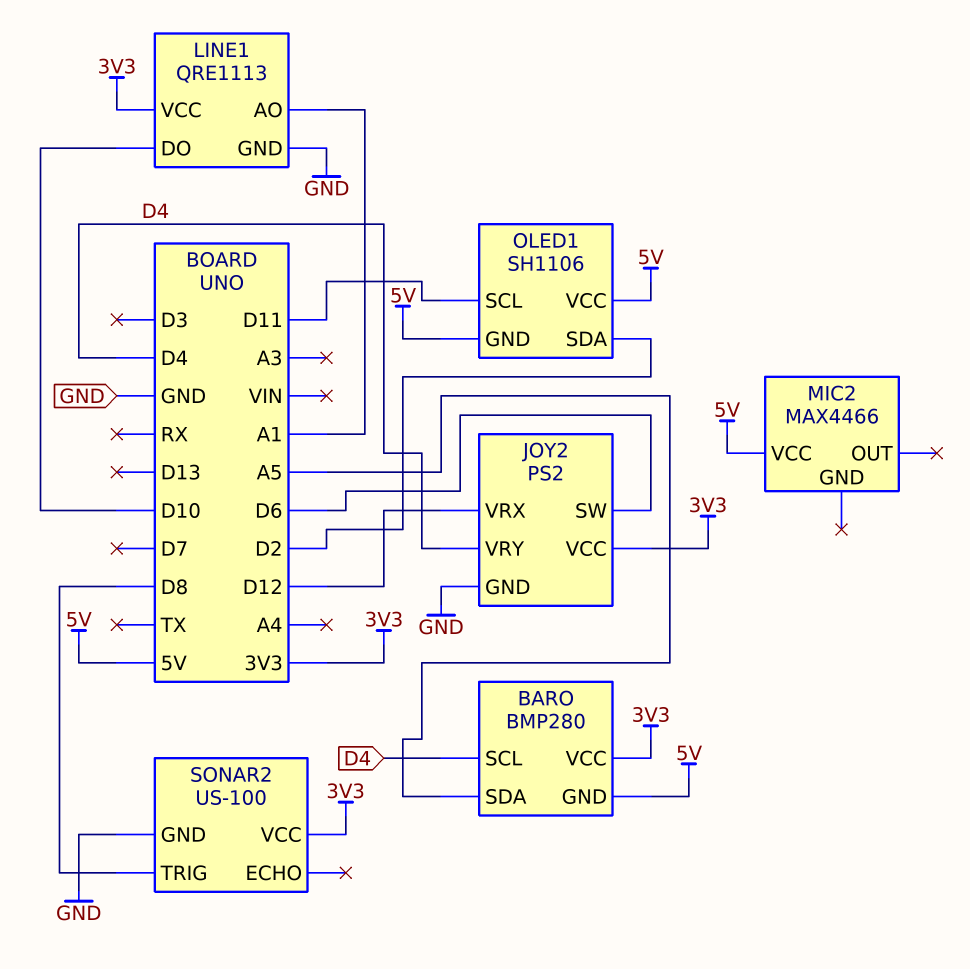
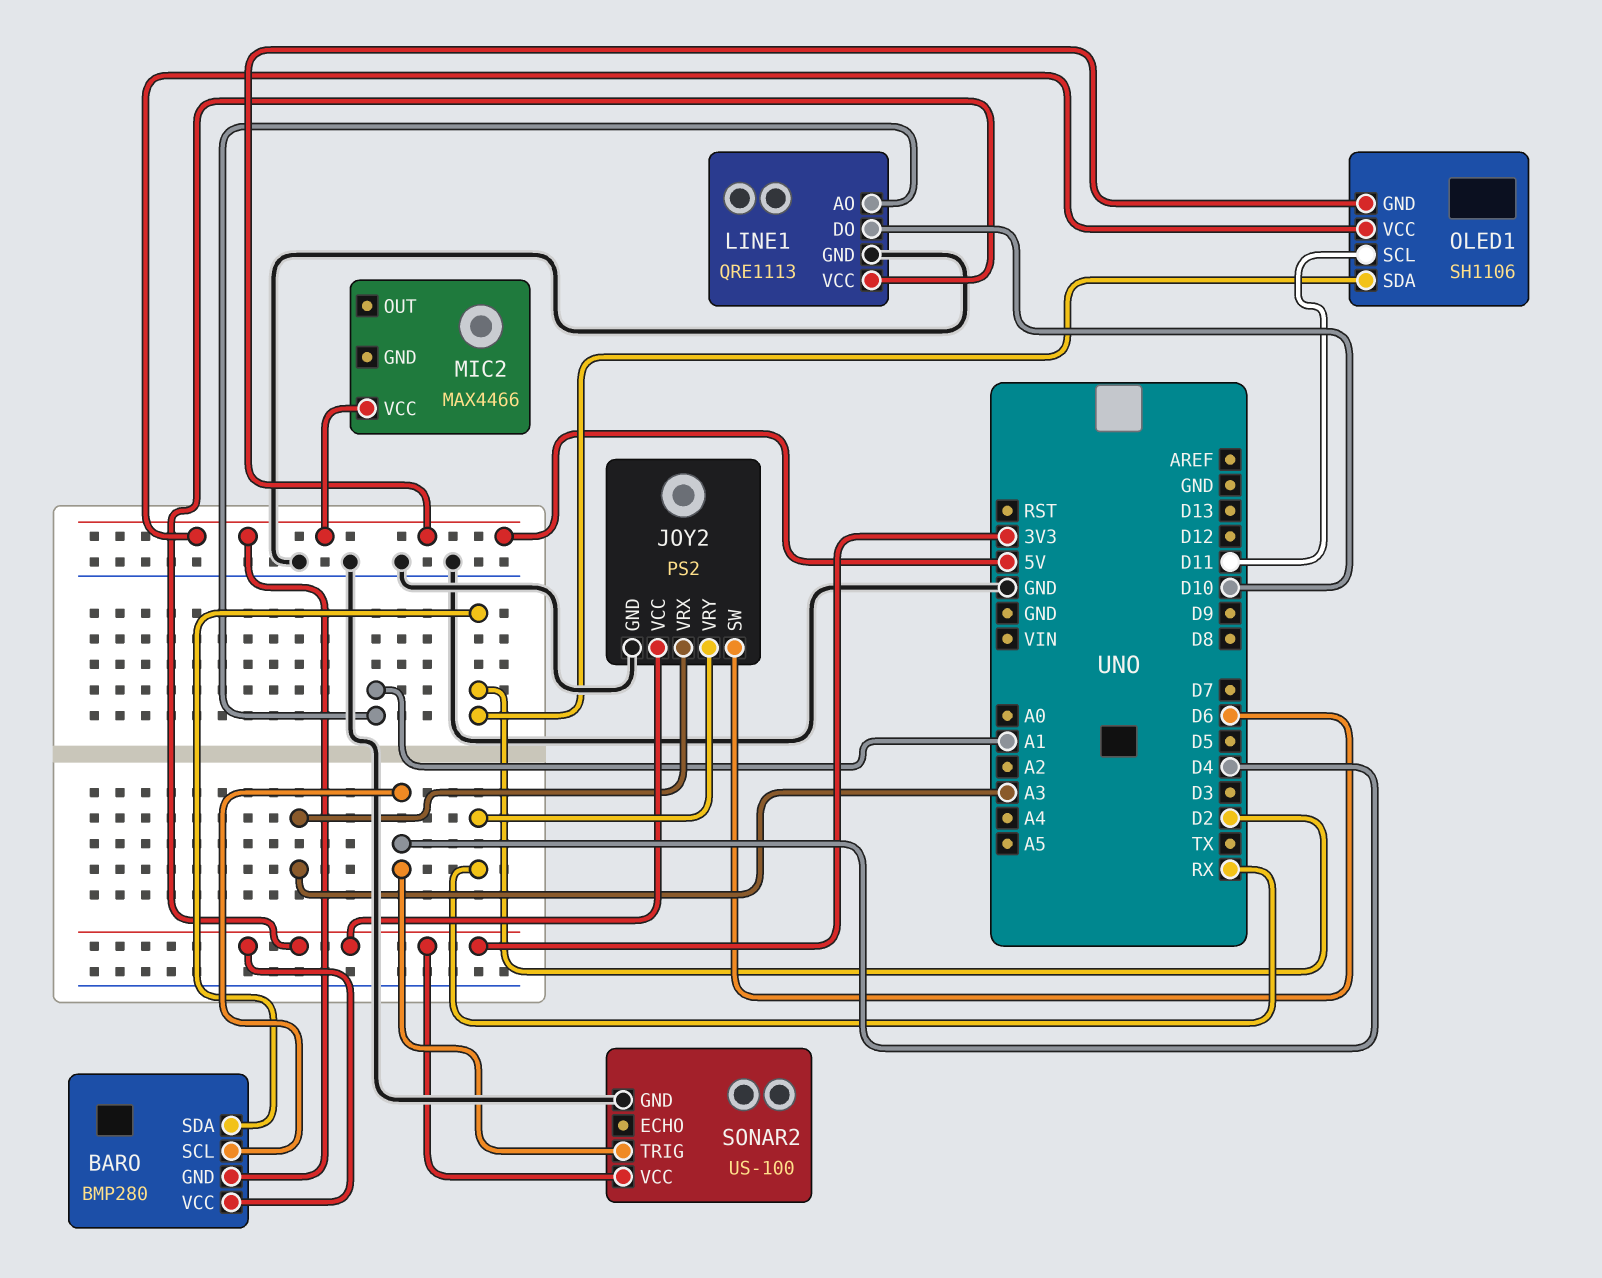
BARO pin SDA: A5 -> D2
JOY2 pin VRX: D12 -> A3
JOY2 pin VRY: D4 -> RX
SONAR2 pin TRIG: D8 -> D4

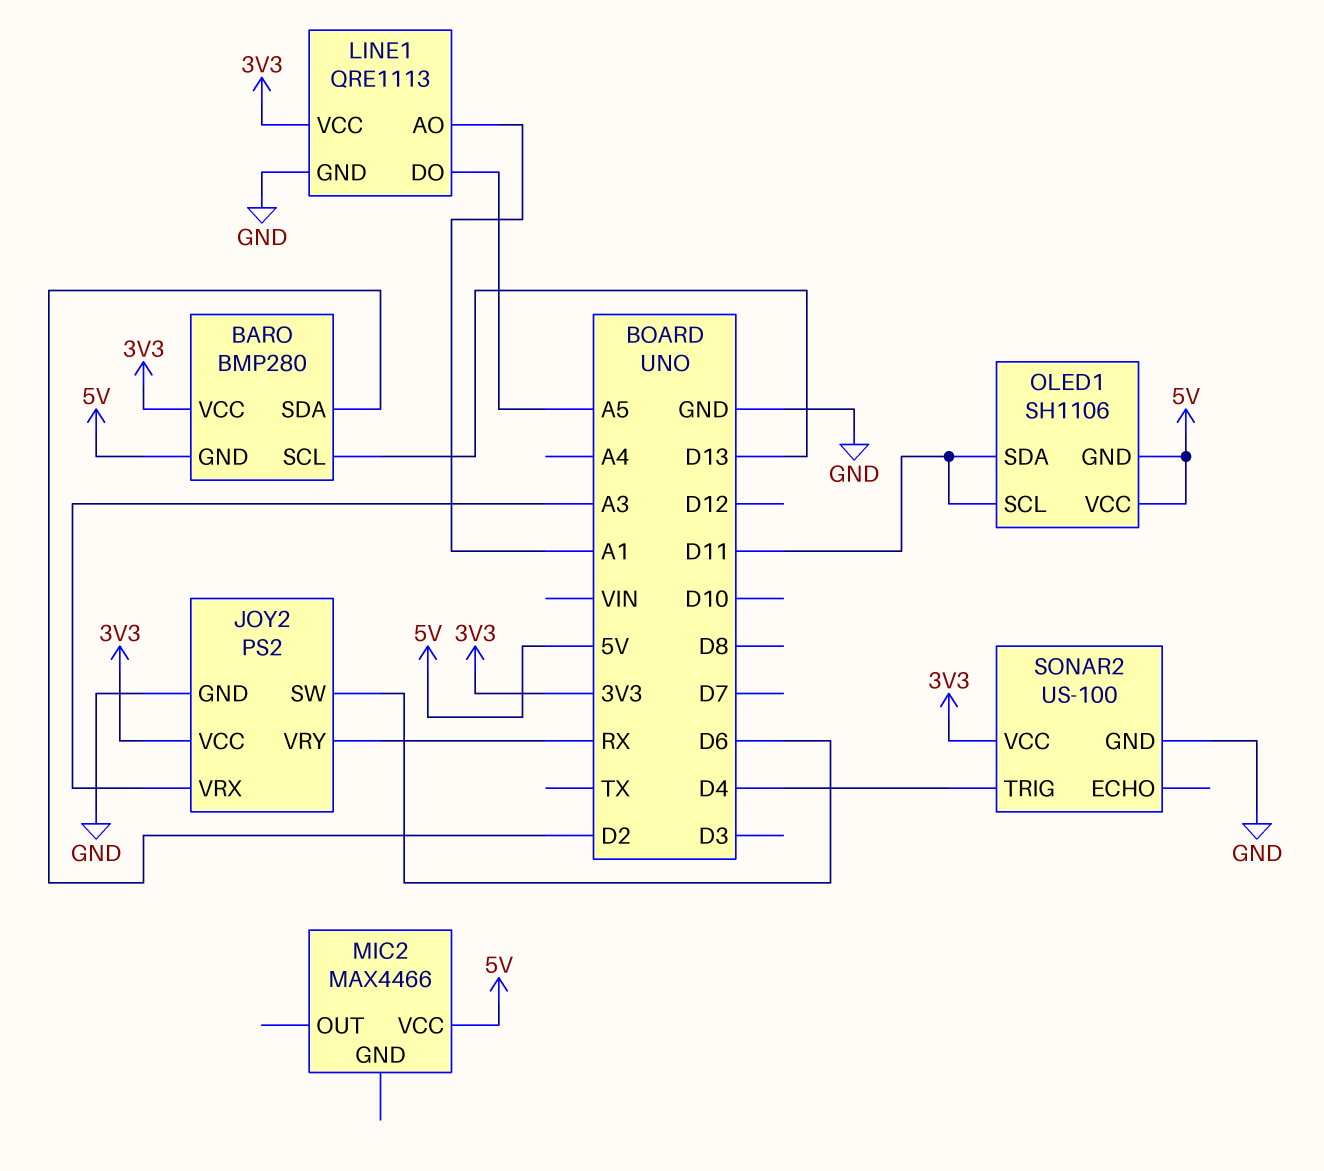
BARO pin SCL: D4 -> D13
LINE1 pin DO: D10 -> A5
OLED1 pin SDA: D2 -> D11

